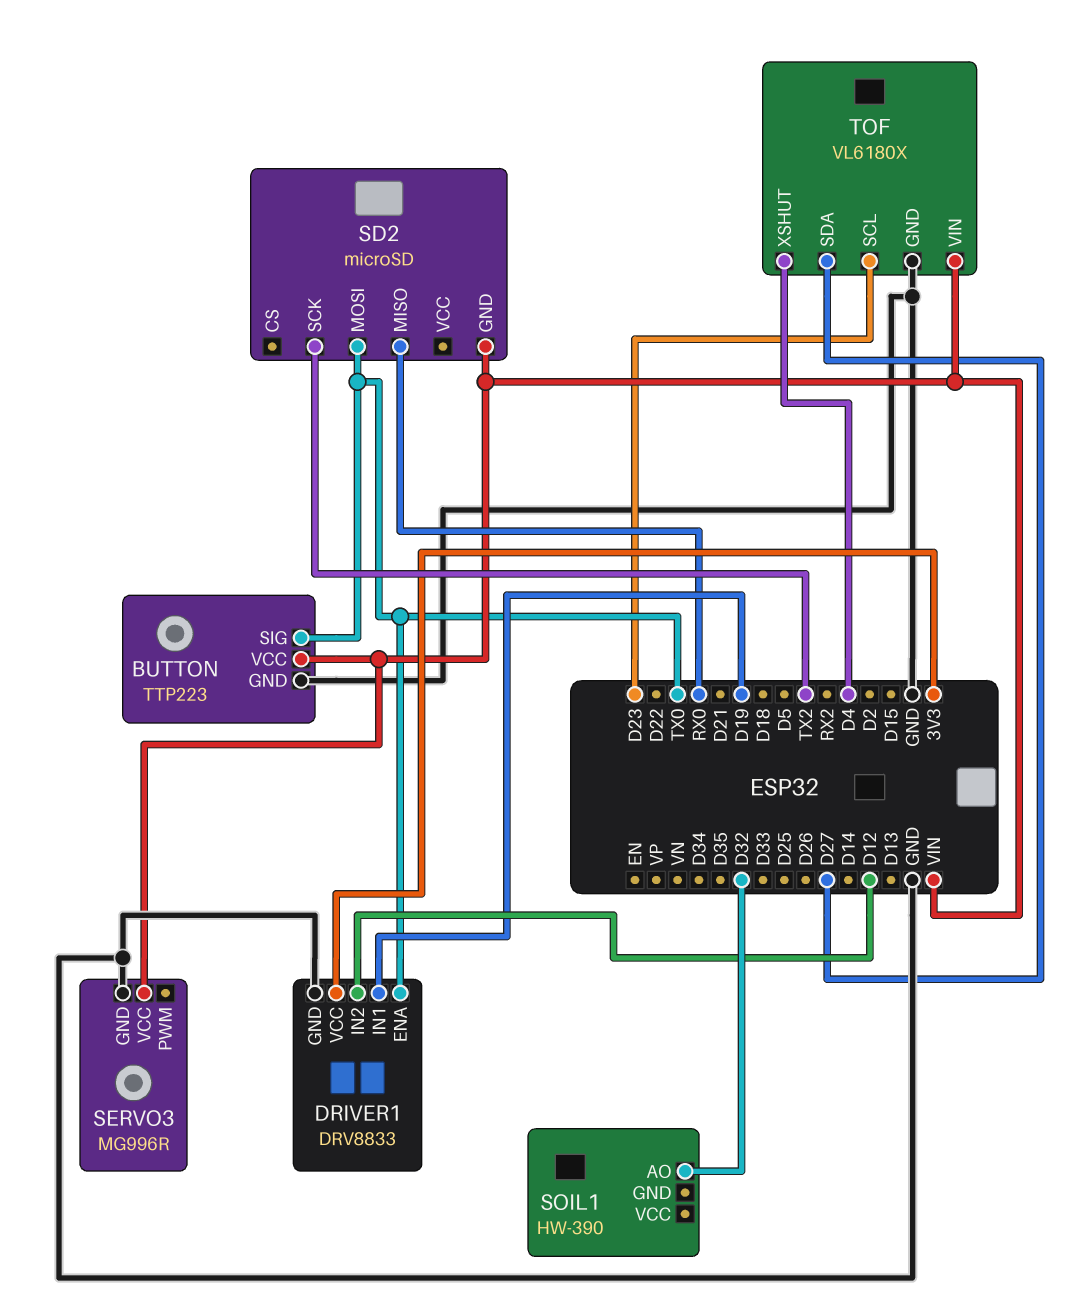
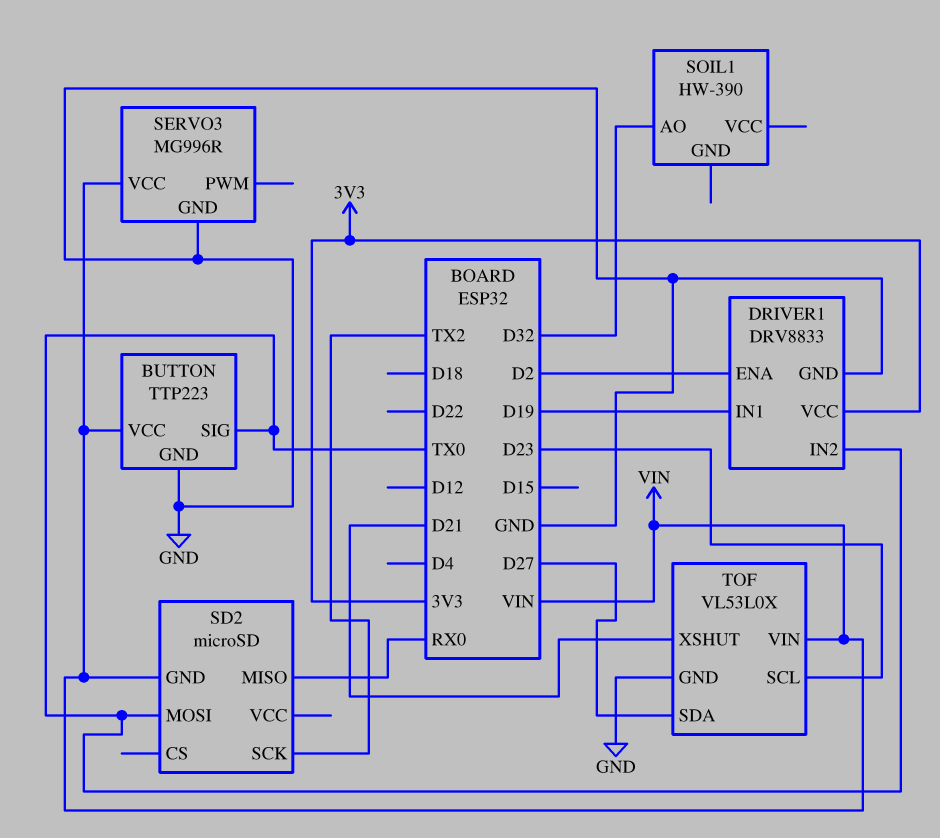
DRIVER1 pin ENA: TX0 -> D2
DRIVER1 pin IN2: D12 -> TX0
TOF: VL6180X -> VL53L0X
TOF pin XSHUT: D4 -> D21

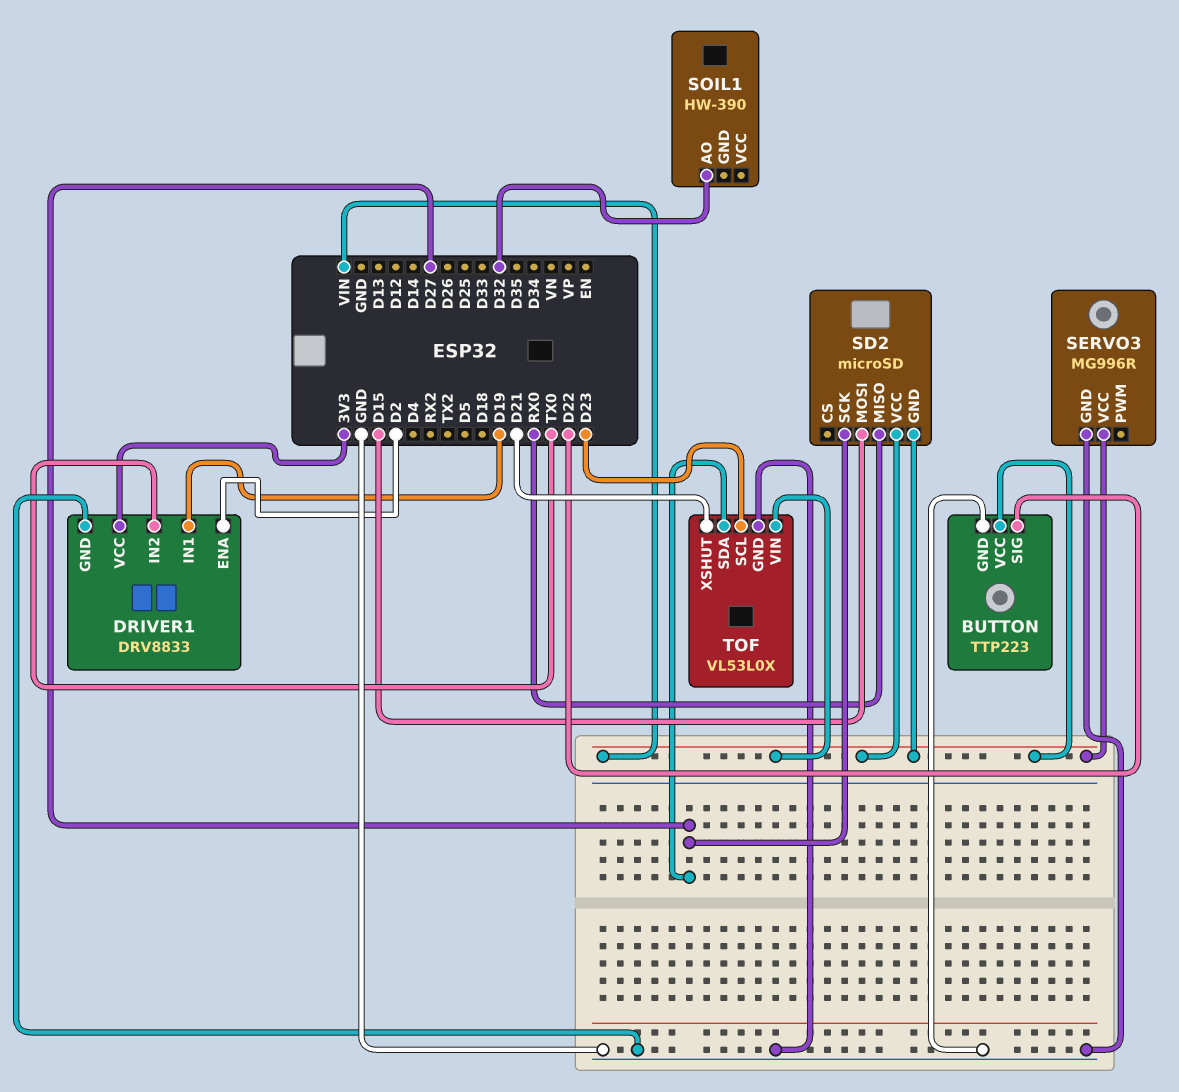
BUTTON pin SIG: TX0 -> D22
SD2 pin MOSI: TX0 -> D15
SD2 pin SCK: TX2 -> D27
SD2 pin VCC: none -> VIN

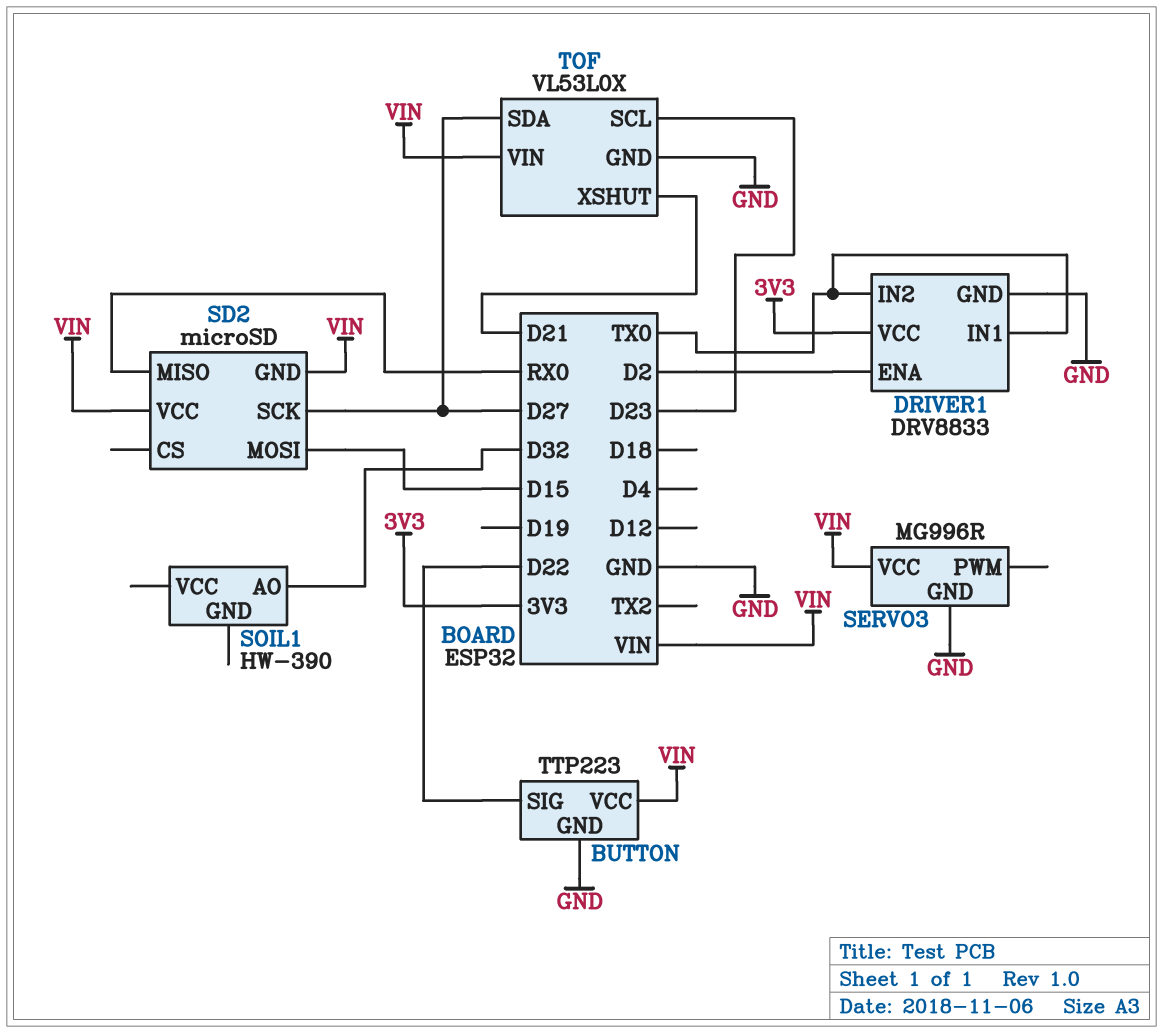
DRIVER1 pin IN1: D19 -> TX0

